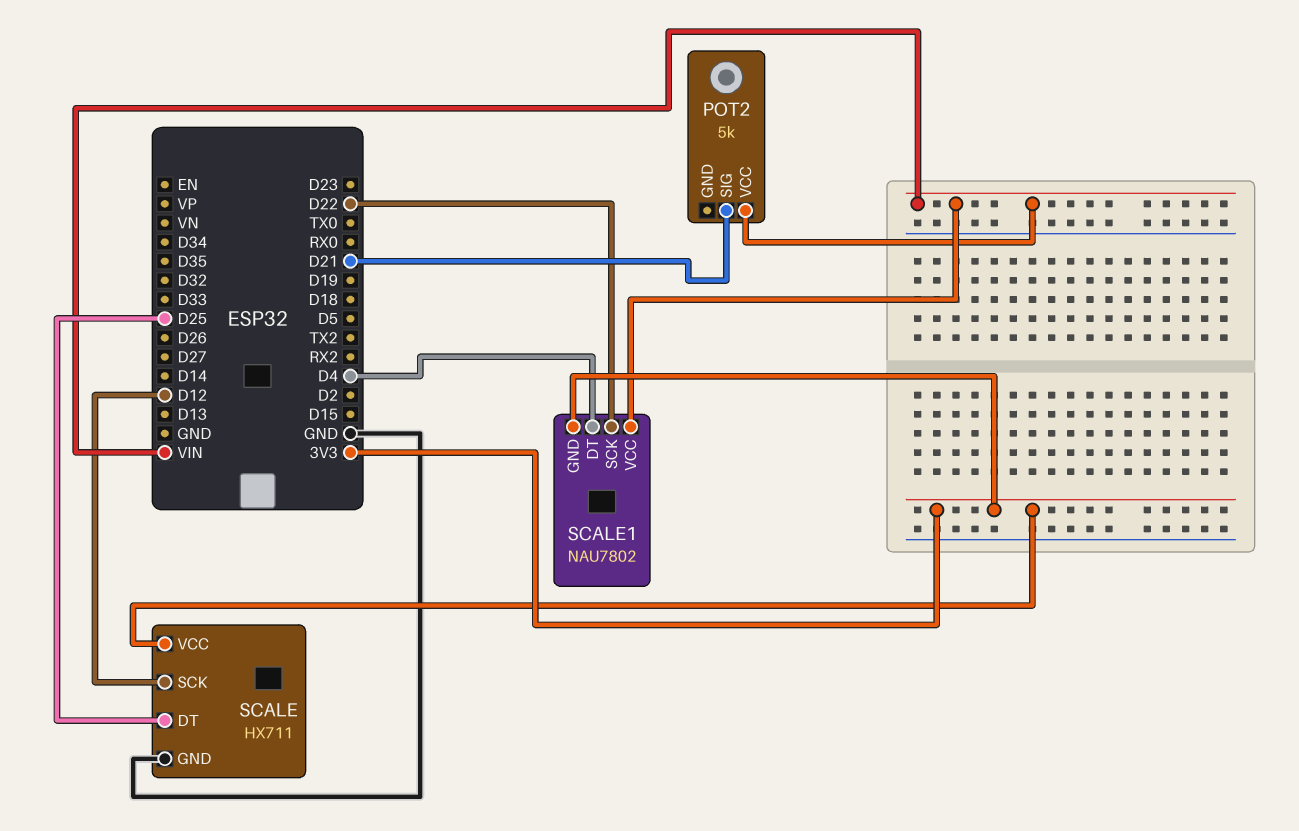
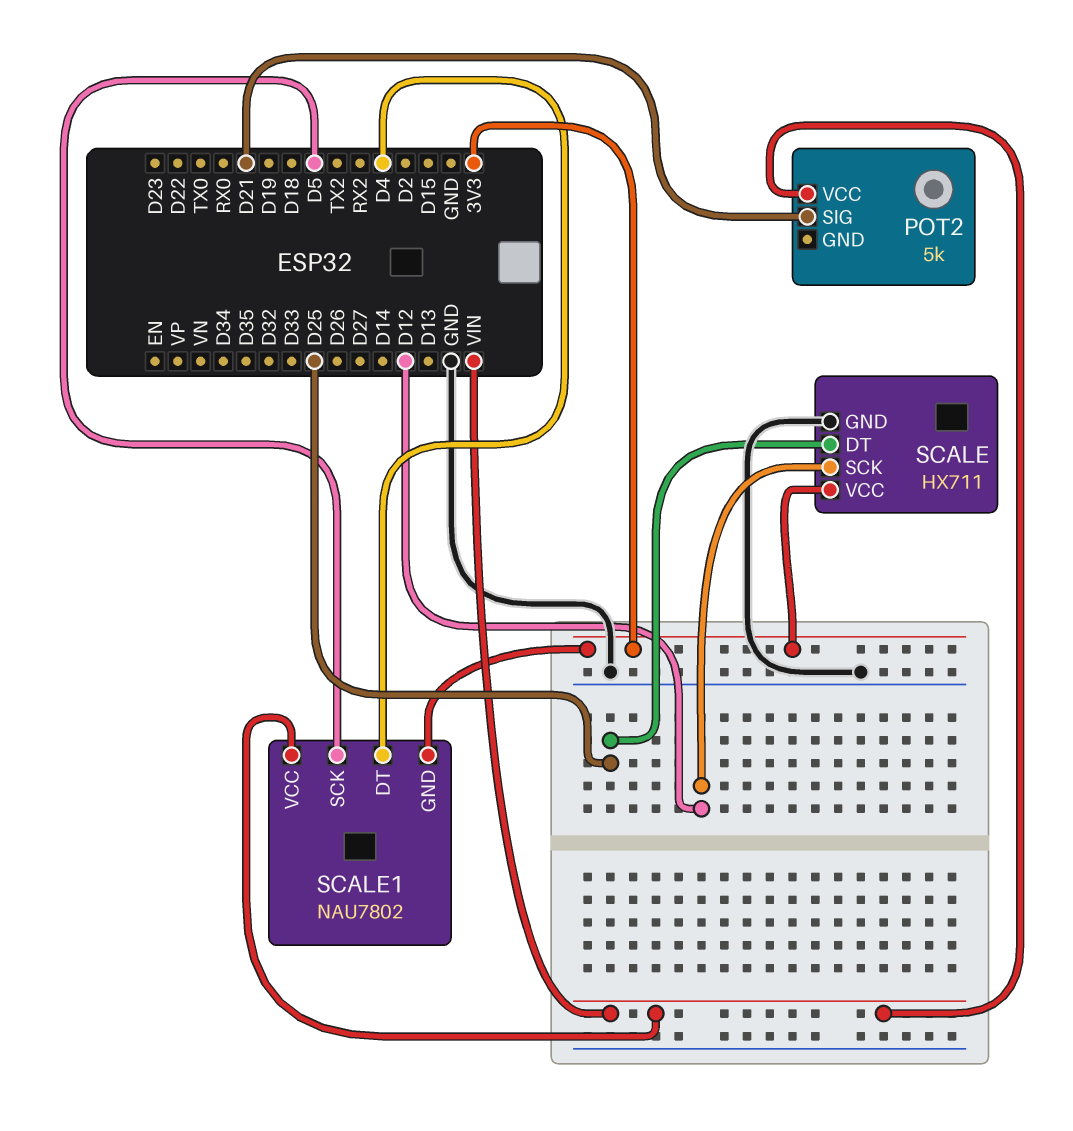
SCALE1 pin SCK: D22 -> D5

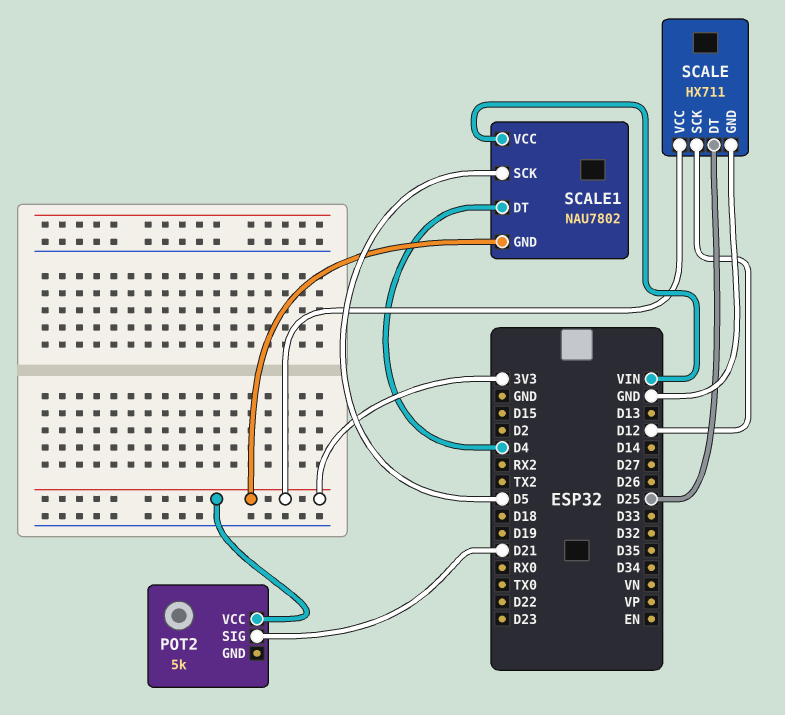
POT2 pin VCC: VIN -> 3V3

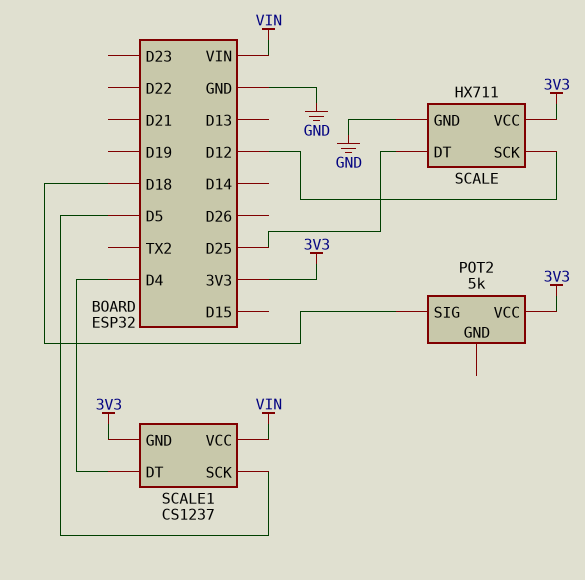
POT2 pin SIG: D21 -> D18
SCALE1: NAU7802 -> CS1237

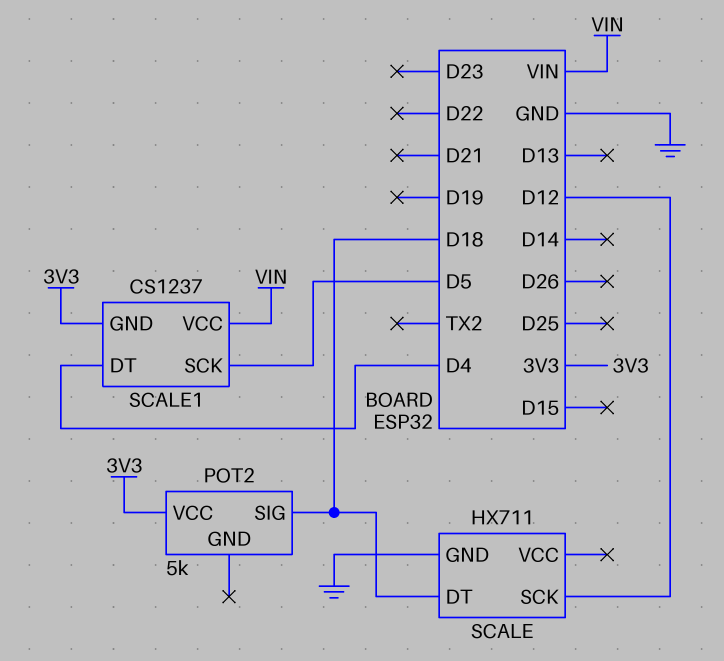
SCALE pin DT: D25 -> D18
SCALE pin VCC: 3V3 -> none

